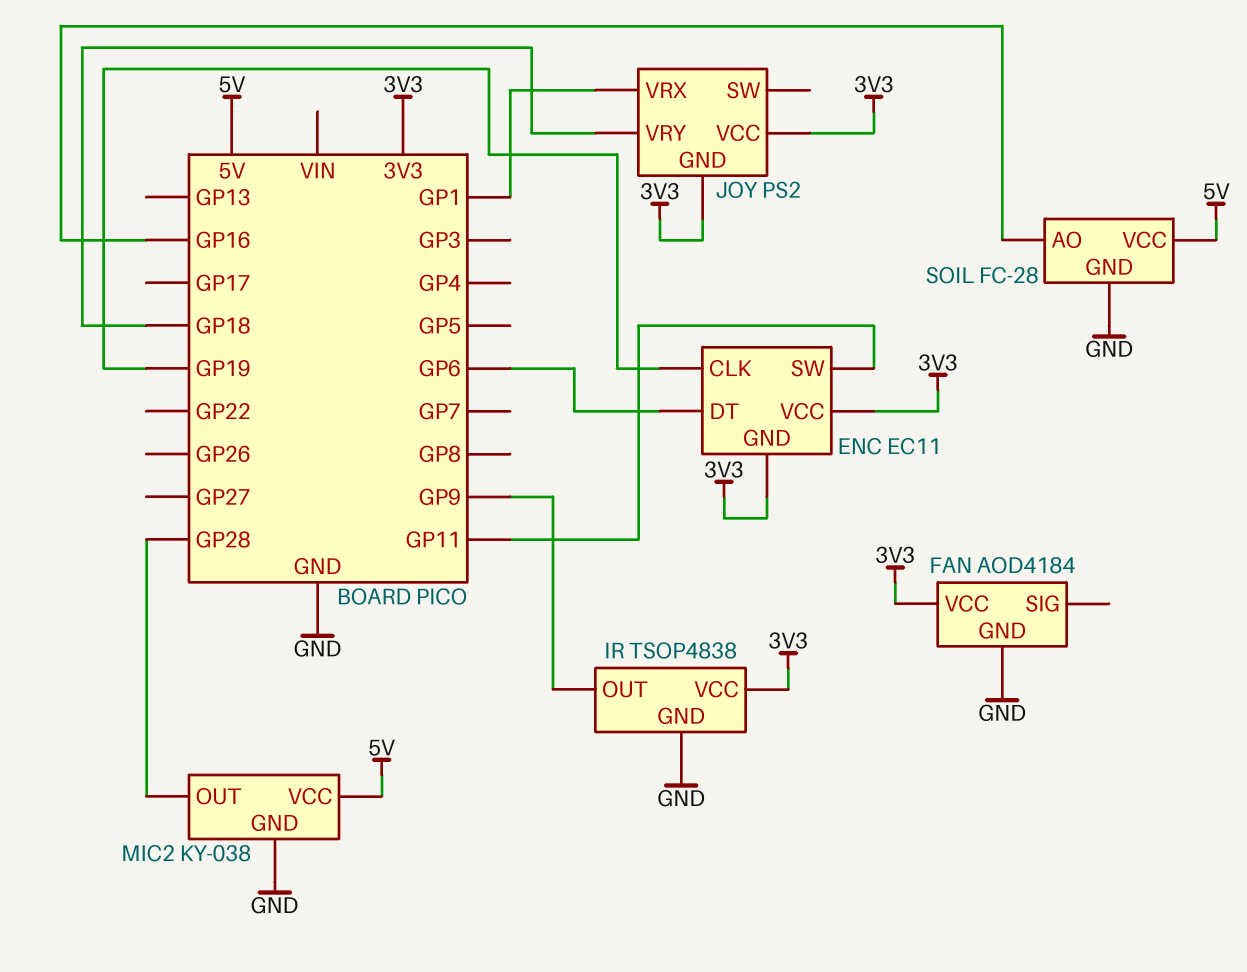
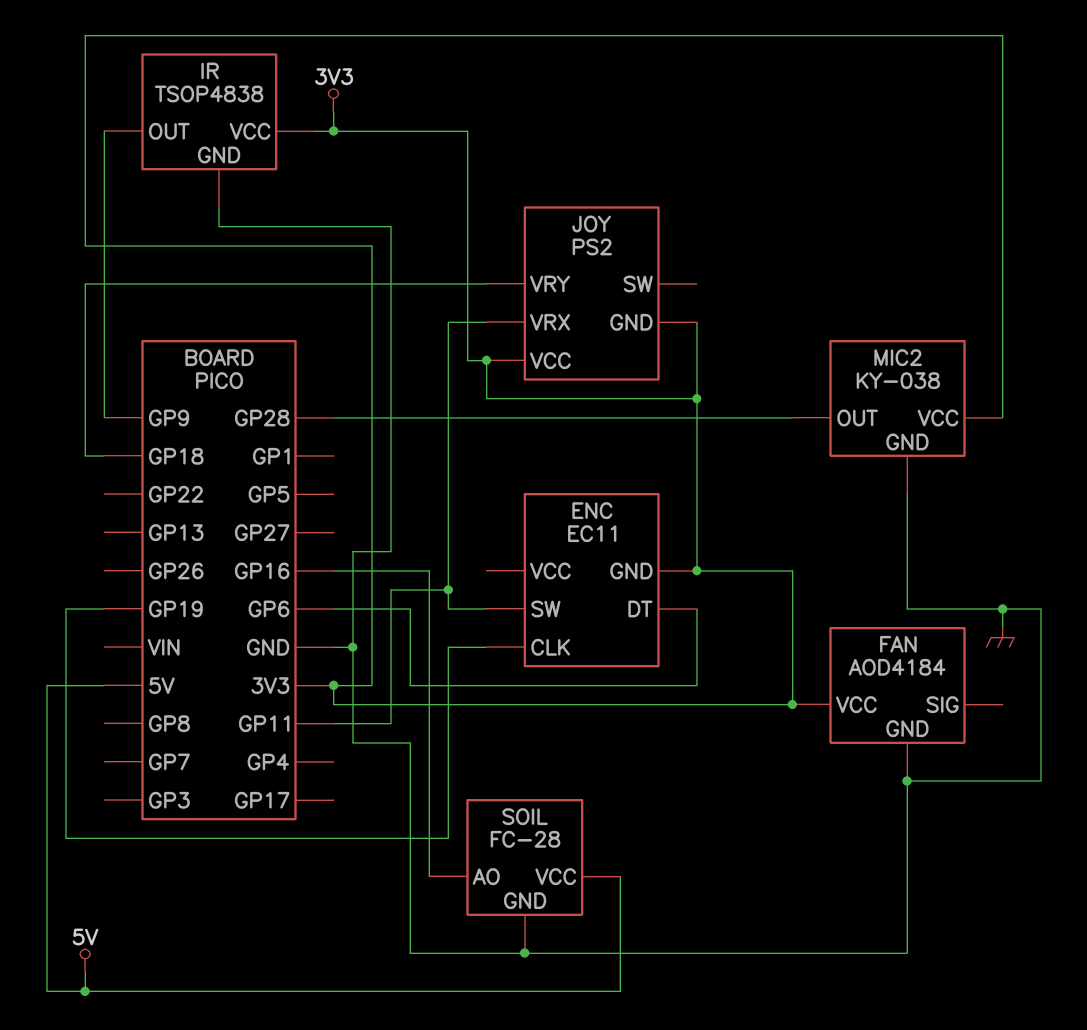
ENC pin VCC: 3V3 -> none
JOY pin VRX: GP1 -> GP11
MIC2 pin VCC: 5V -> 3V3

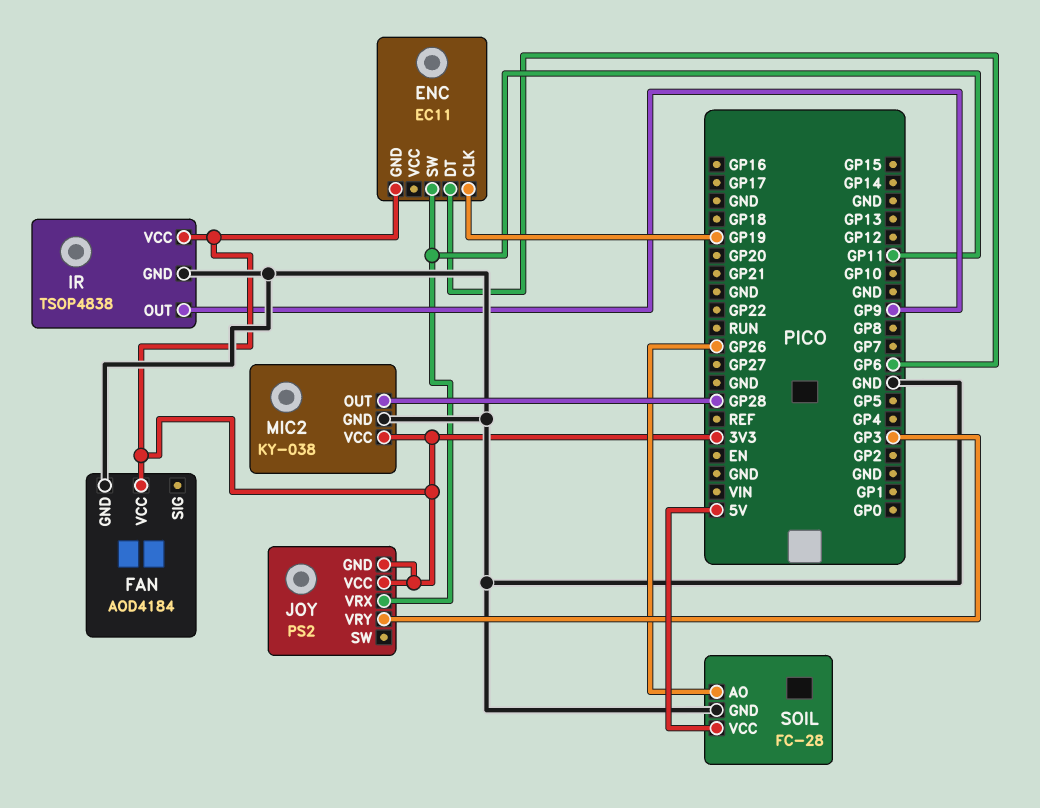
JOY pin VRY: GP18 -> GP3
SOIL pin AO: GP16 -> GP26

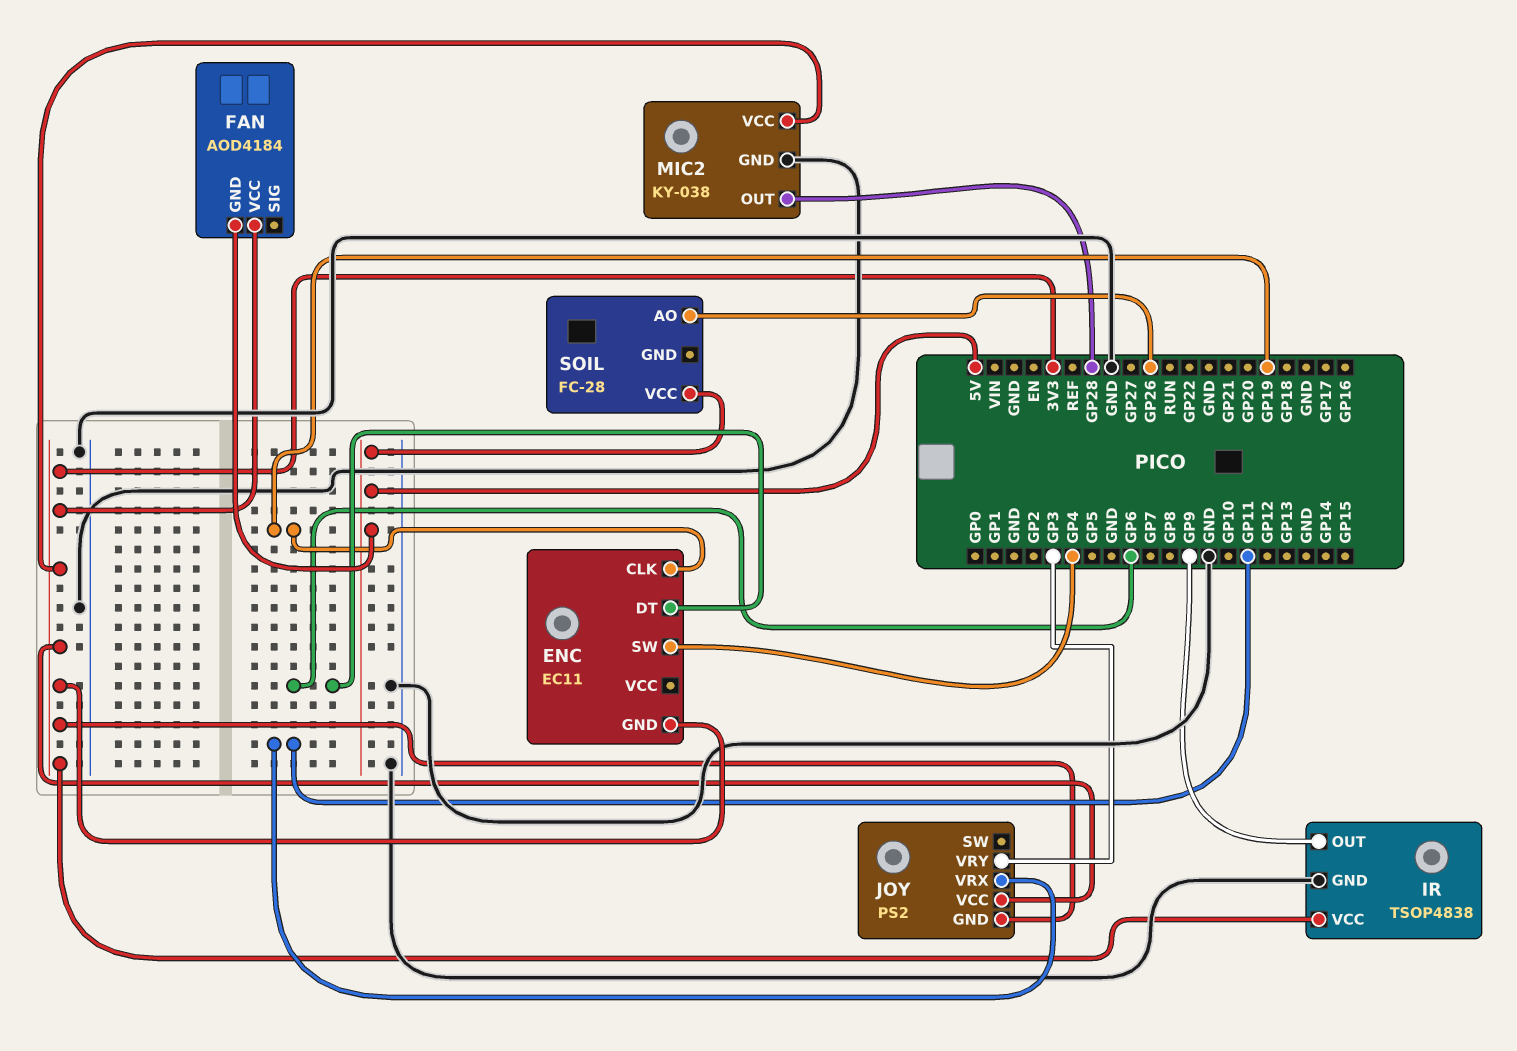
ENC pin SW: GP11 -> GP4
FAN pin GND: GND -> 5V
SOIL pin GND: GND -> none

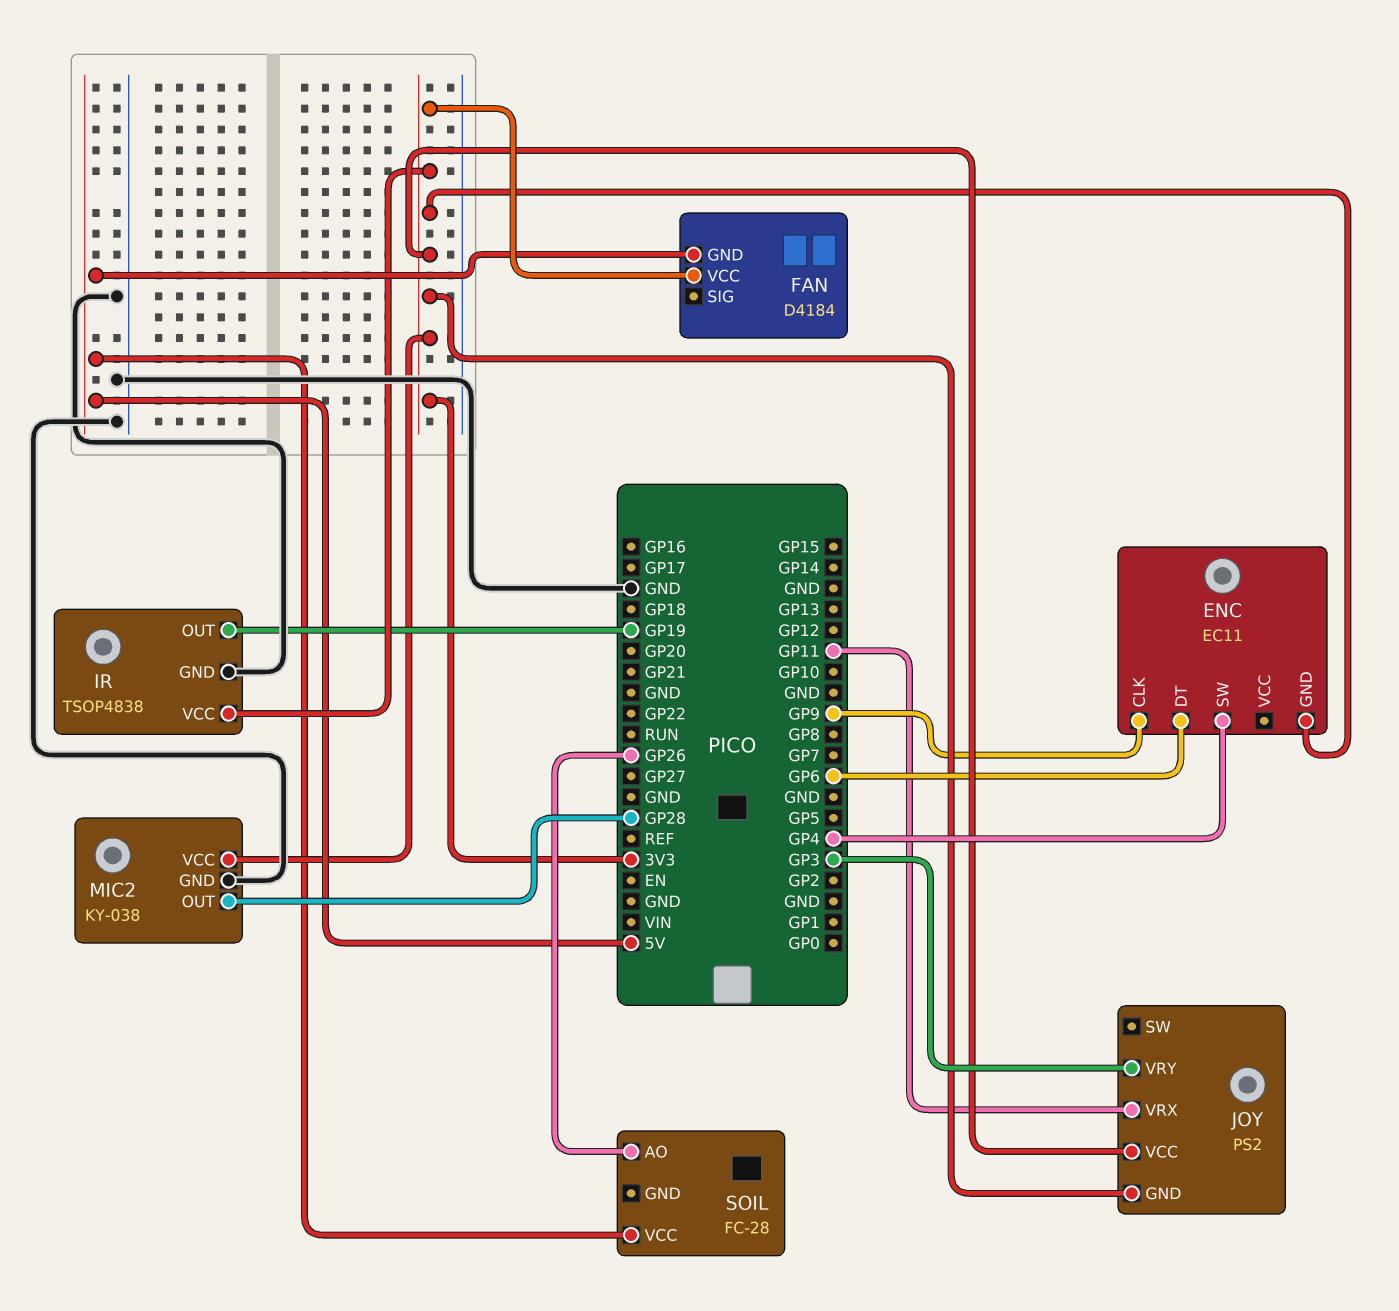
ENC pin CLK: GP19 -> GP9
FAN: AOD4184 -> D4184
IR pin OUT: GP9 -> GP19

